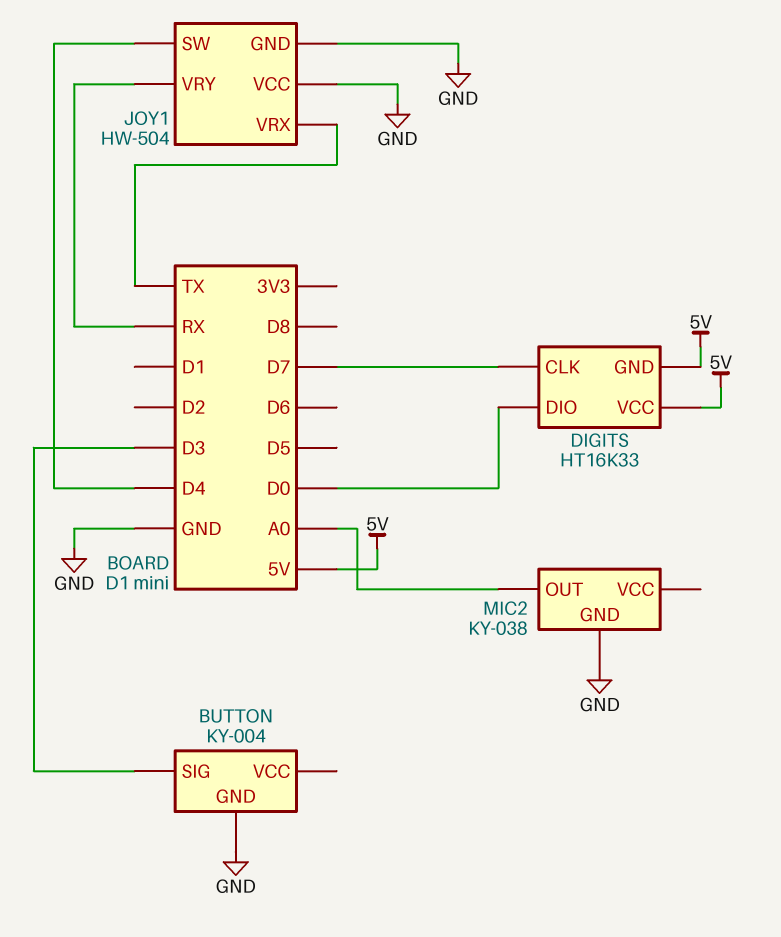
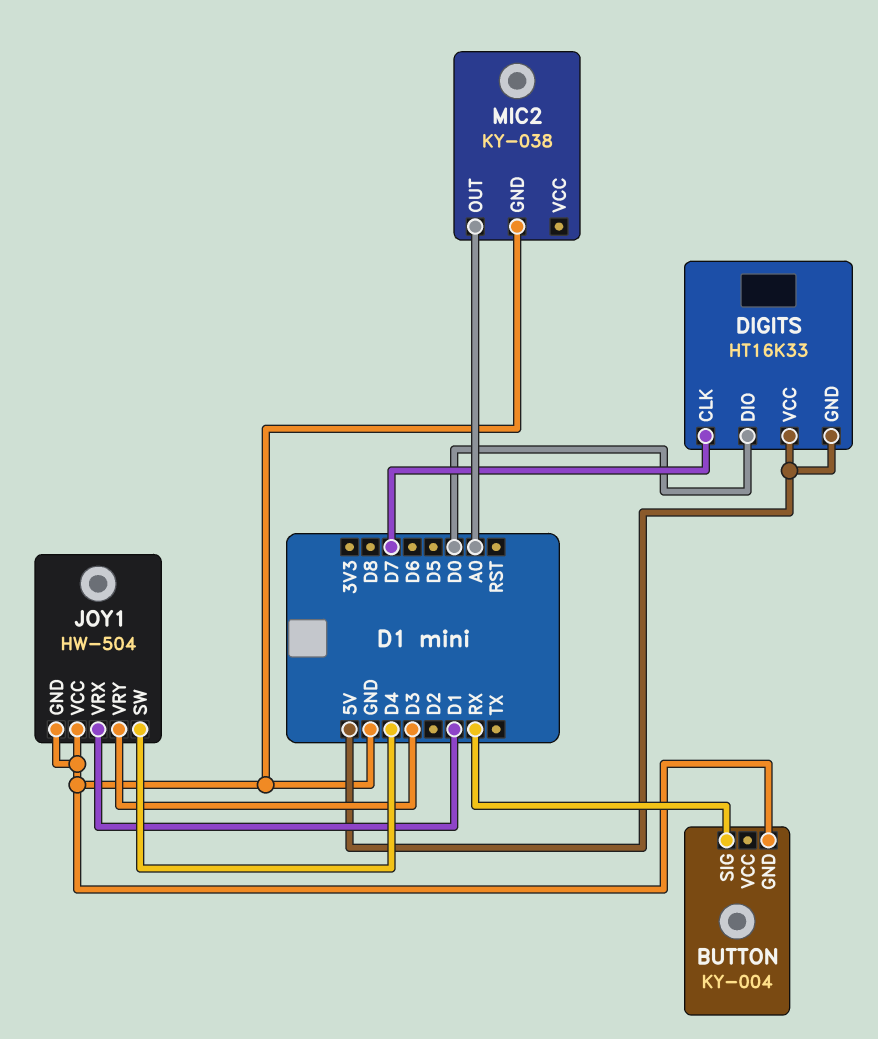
BUTTON pin SIG: D3 -> RX
JOY1 pin VRX: TX -> D1
JOY1 pin VRY: RX -> D3

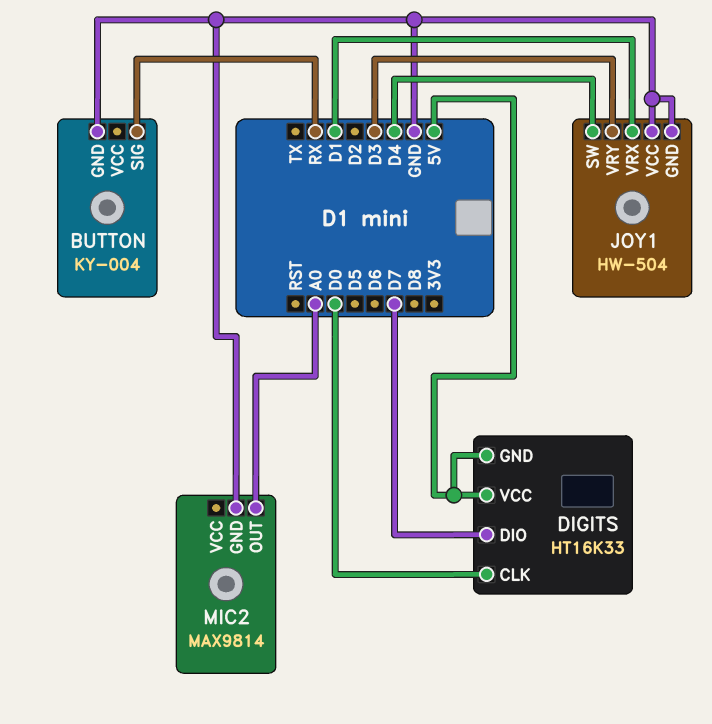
DIGITS pin CLK: D7 -> D0
DIGITS pin DIO: D0 -> D7
MIC2: KY-038 -> MAX9814

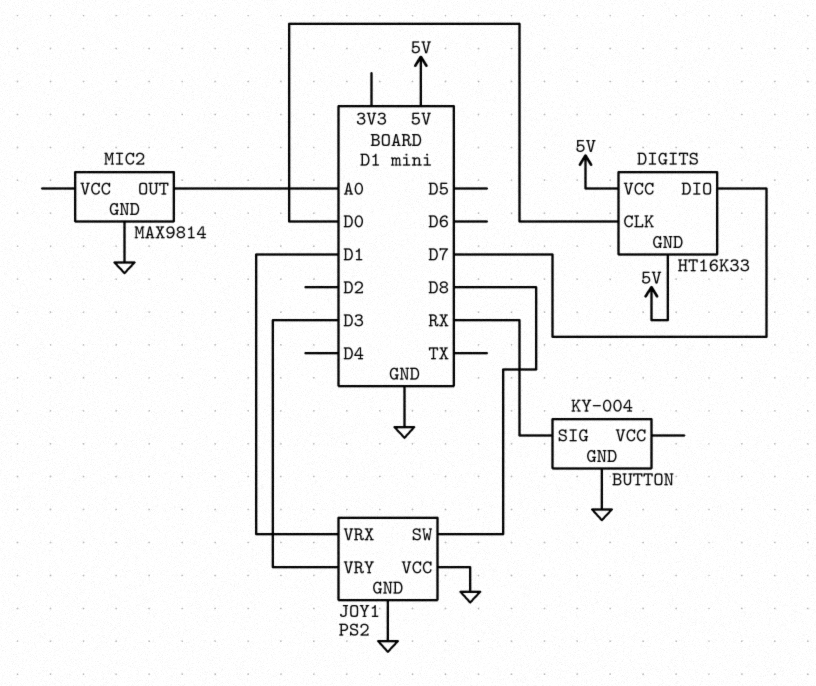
JOY1: HW-504 -> PS2
JOY1 pin SW: D4 -> D8

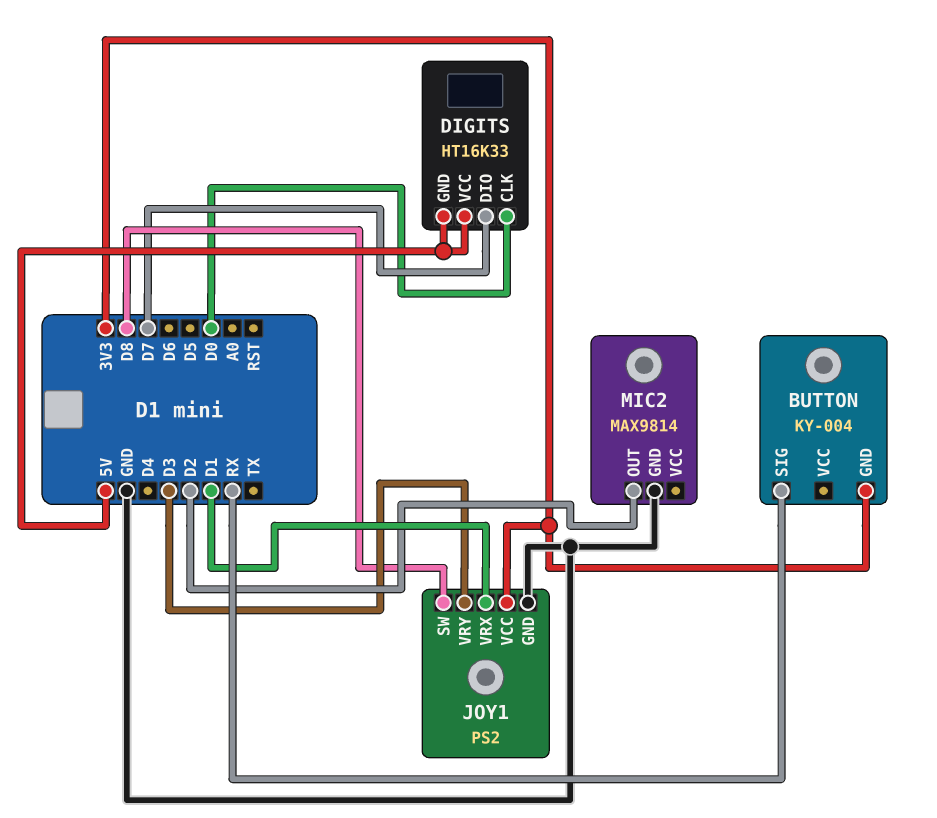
BUTTON pin GND: GND -> 3V3
JOY1 pin VCC: GND -> 3V3
MIC2 pin OUT: A0 -> D2

